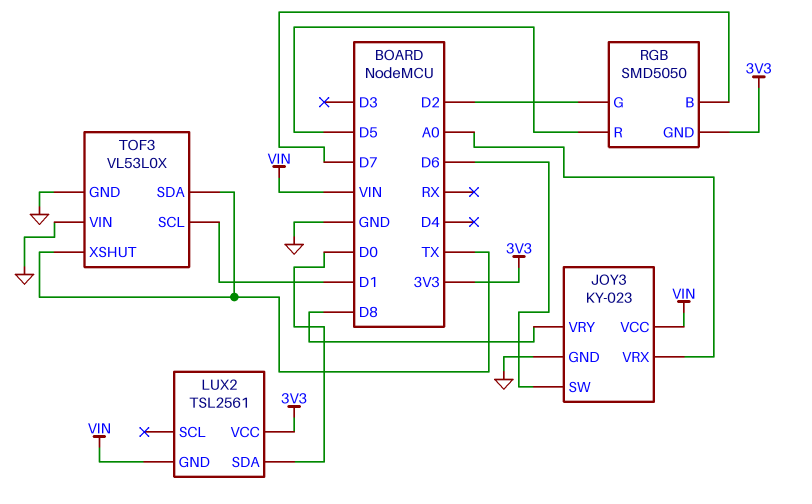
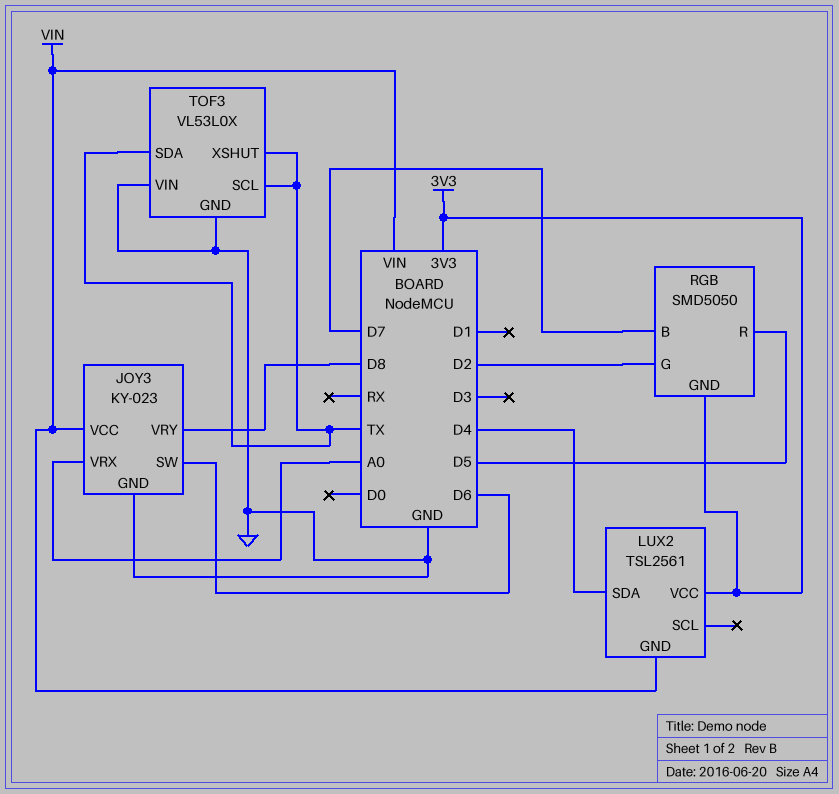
LUX2 pin SDA: D0 -> D4
TOF3 pin SCL: D1 -> TX

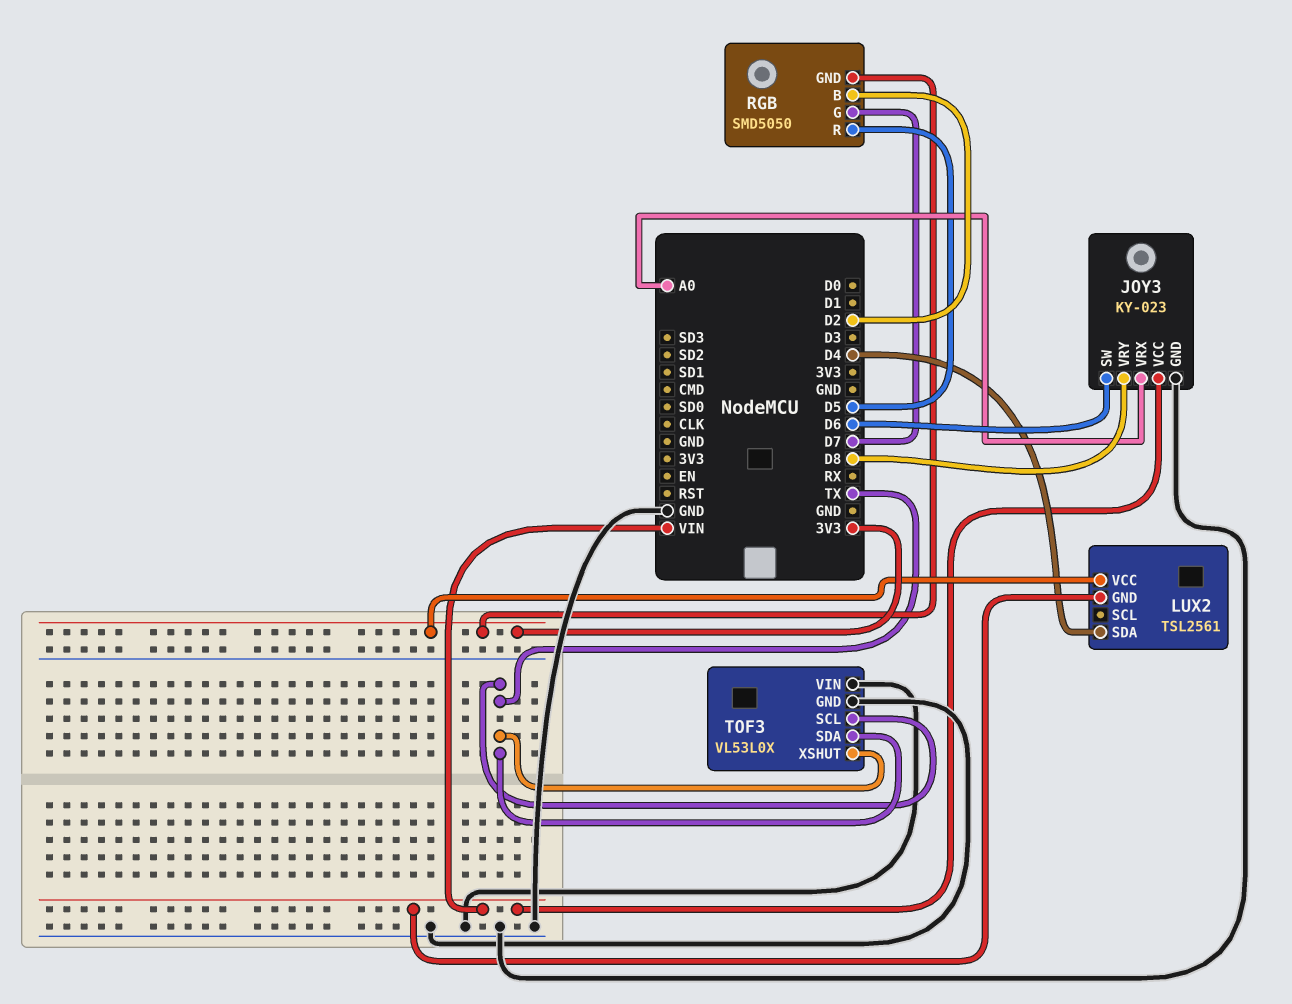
RGB pin B: D7 -> D2
RGB pin G: D2 -> D7

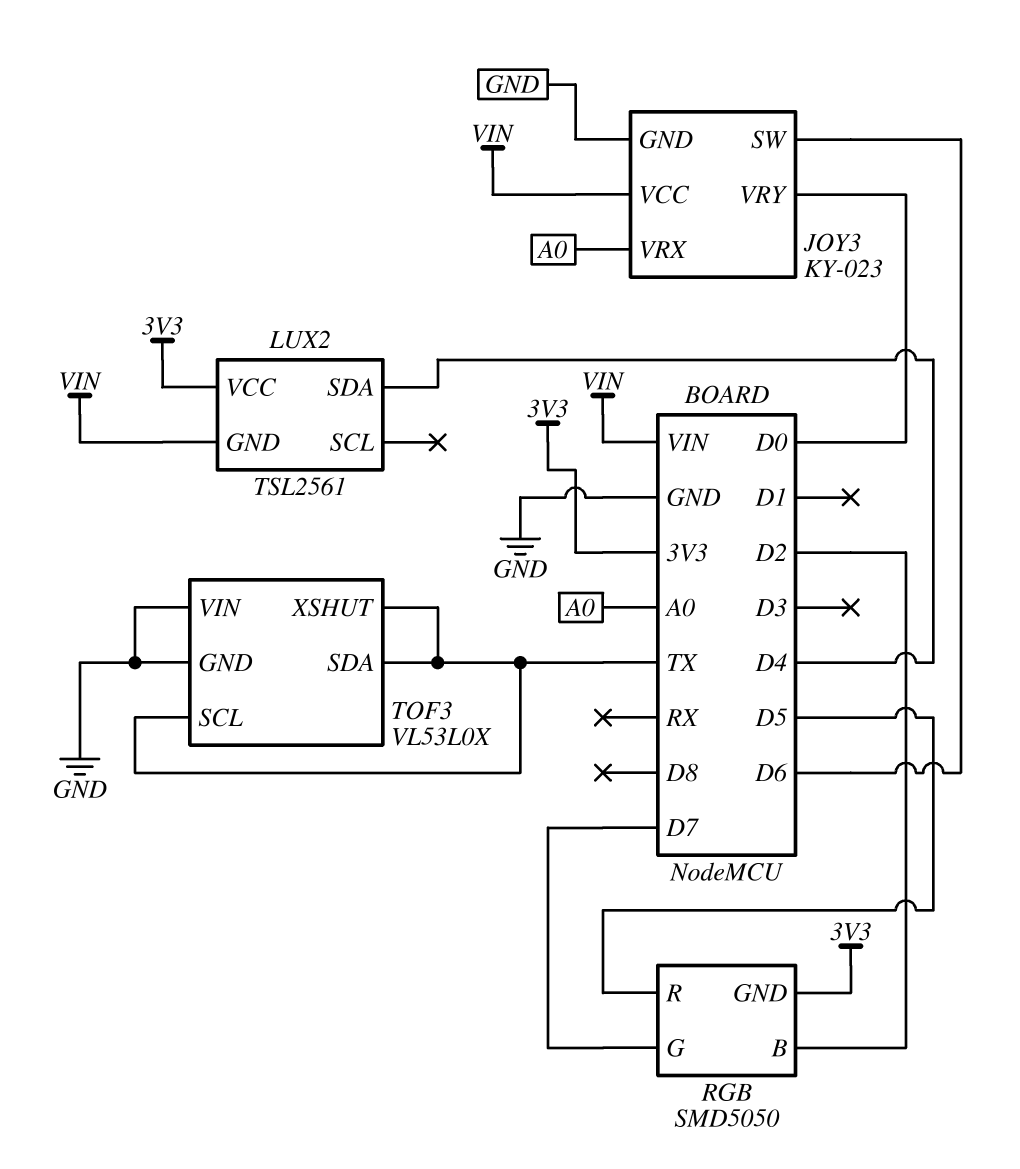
JOY3 pin VRY: D8 -> D0

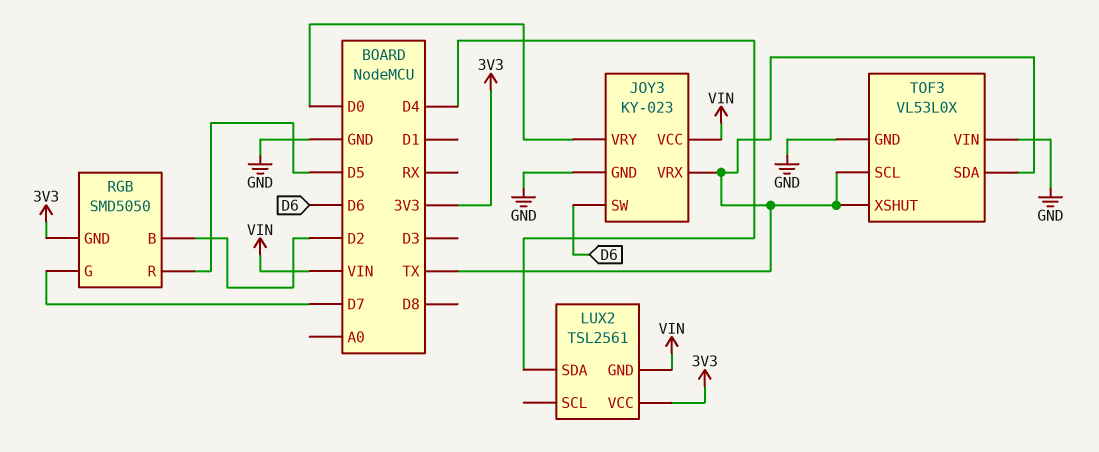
JOY3 pin VRX: A0 -> TX

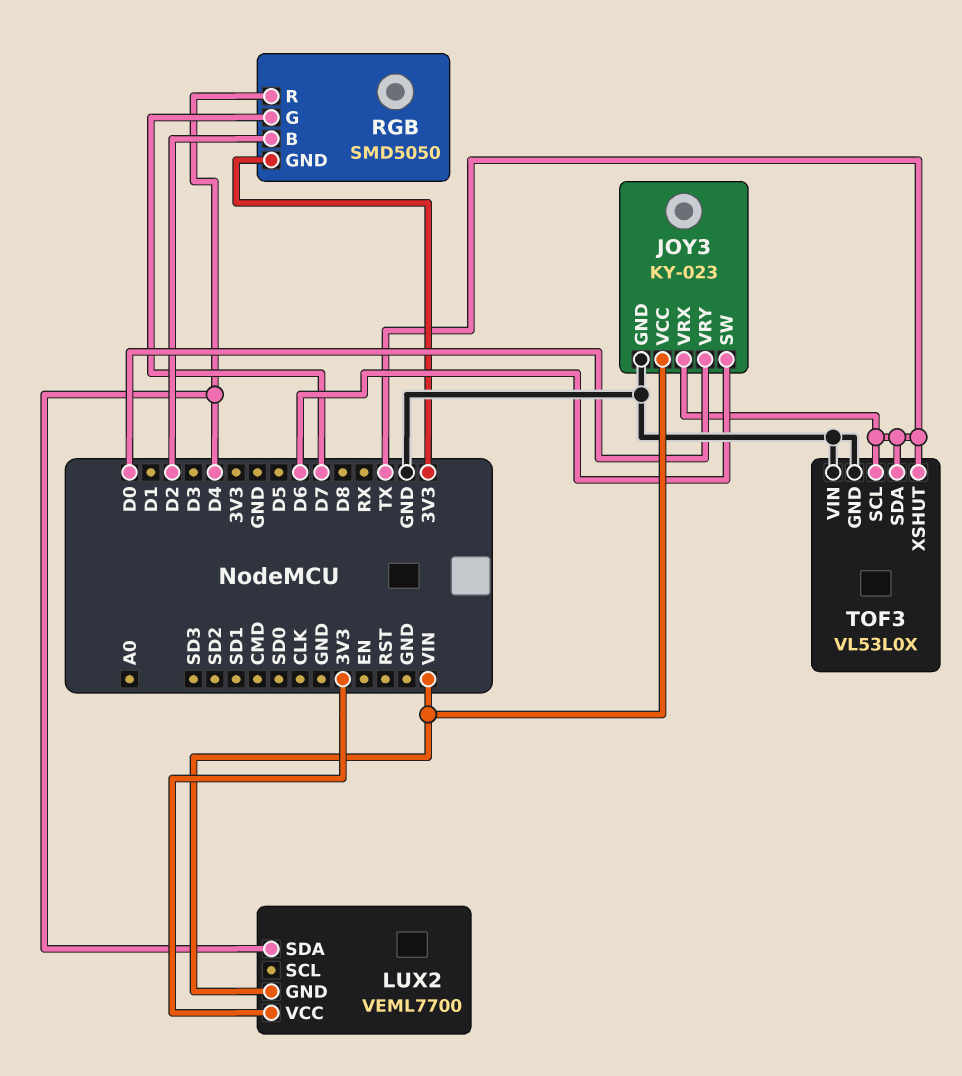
LUX2: TSL2561 -> VEML7700
RGB pin R: D5 -> D4

